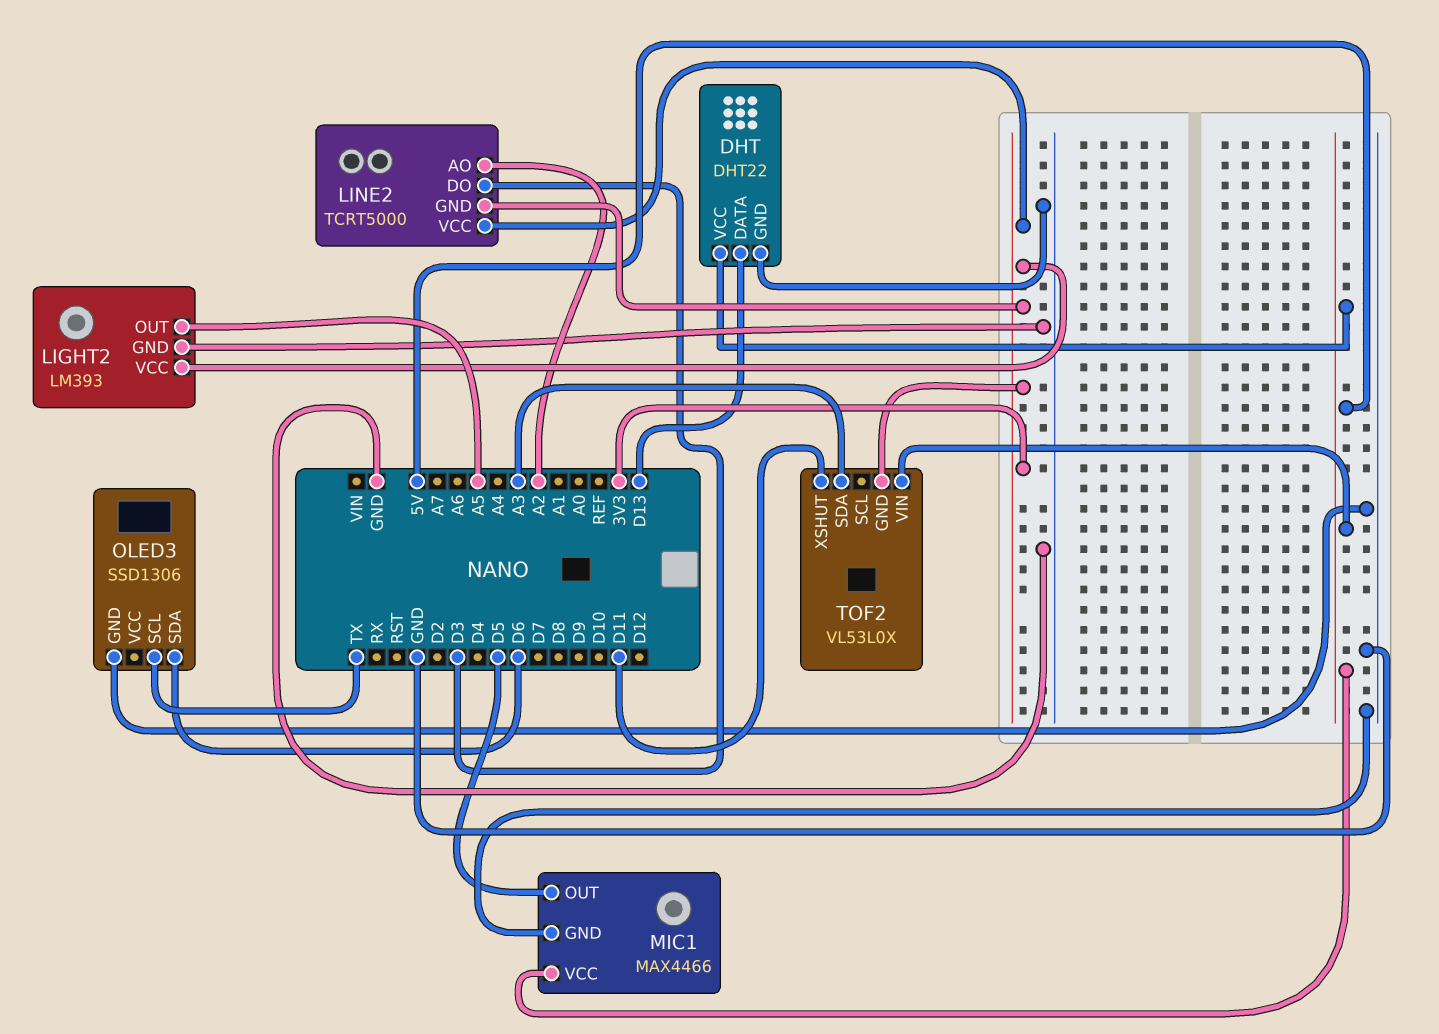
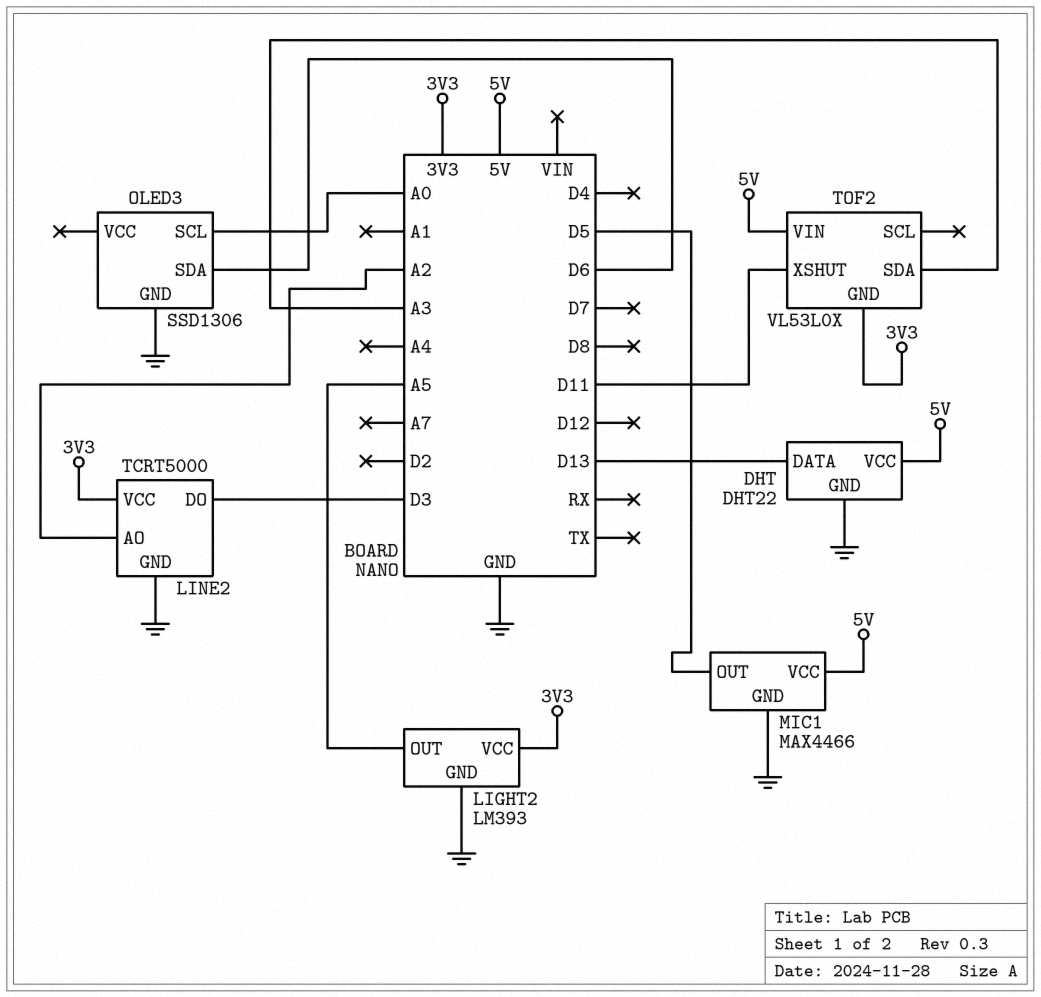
LINE2 pin GND: 3V3 -> GND
OLED3 pin SCL: TX -> A0

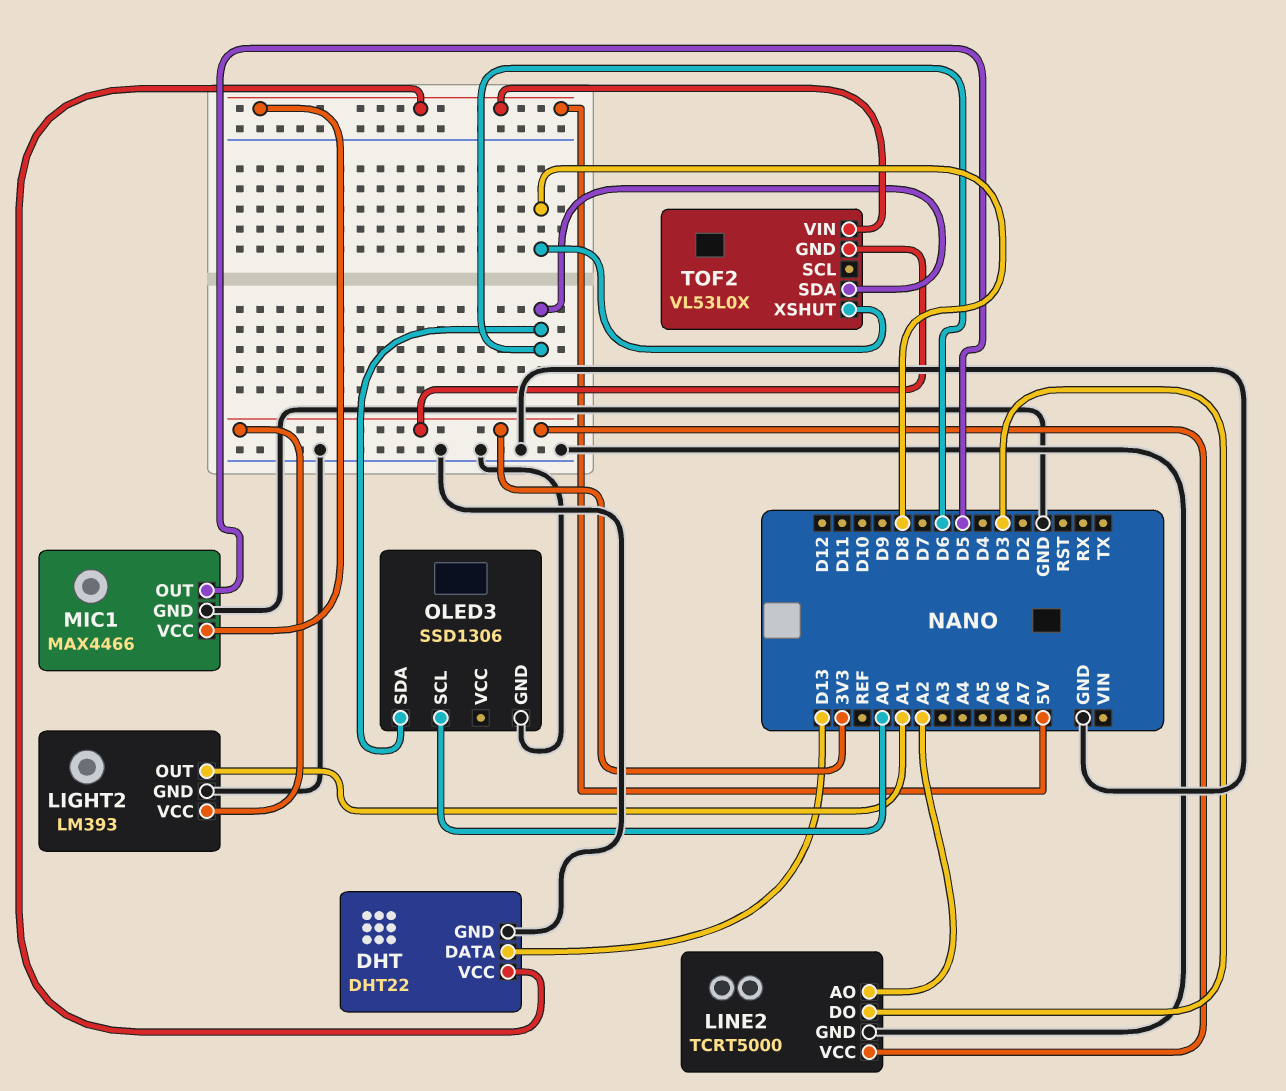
LIGHT2 pin OUT: A5 -> A1
TOF2 pin SDA: A3 -> D6
TOF2 pin XSHUT: D11 -> D8

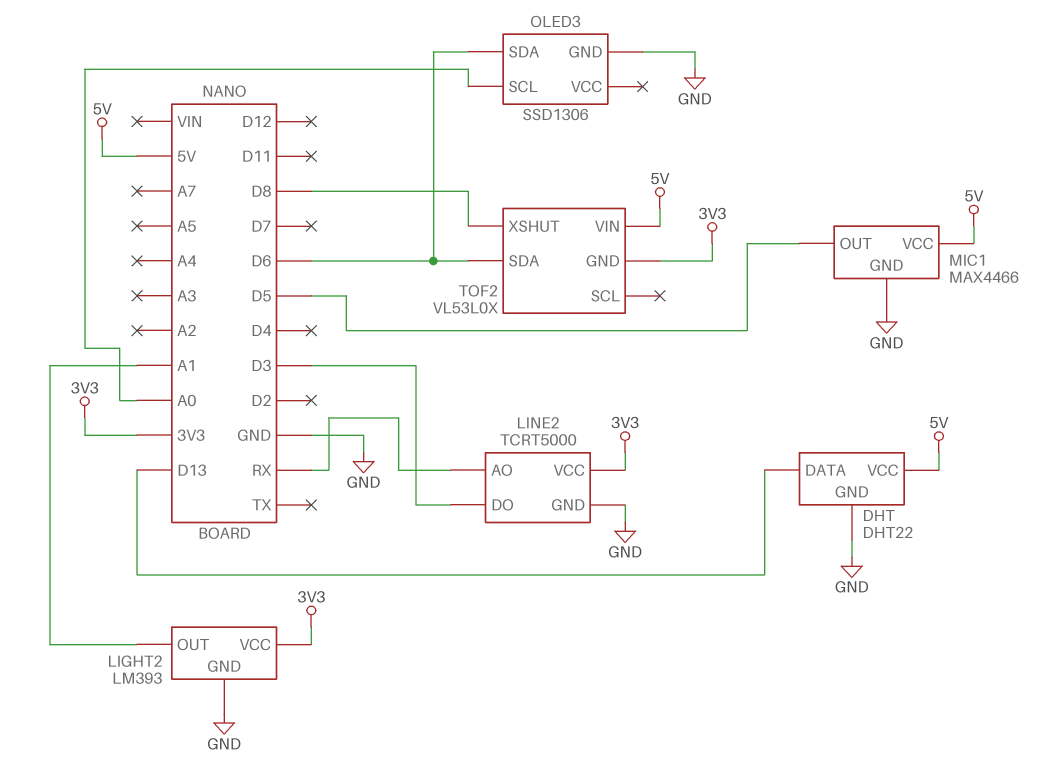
LINE2 pin AO: A2 -> RX

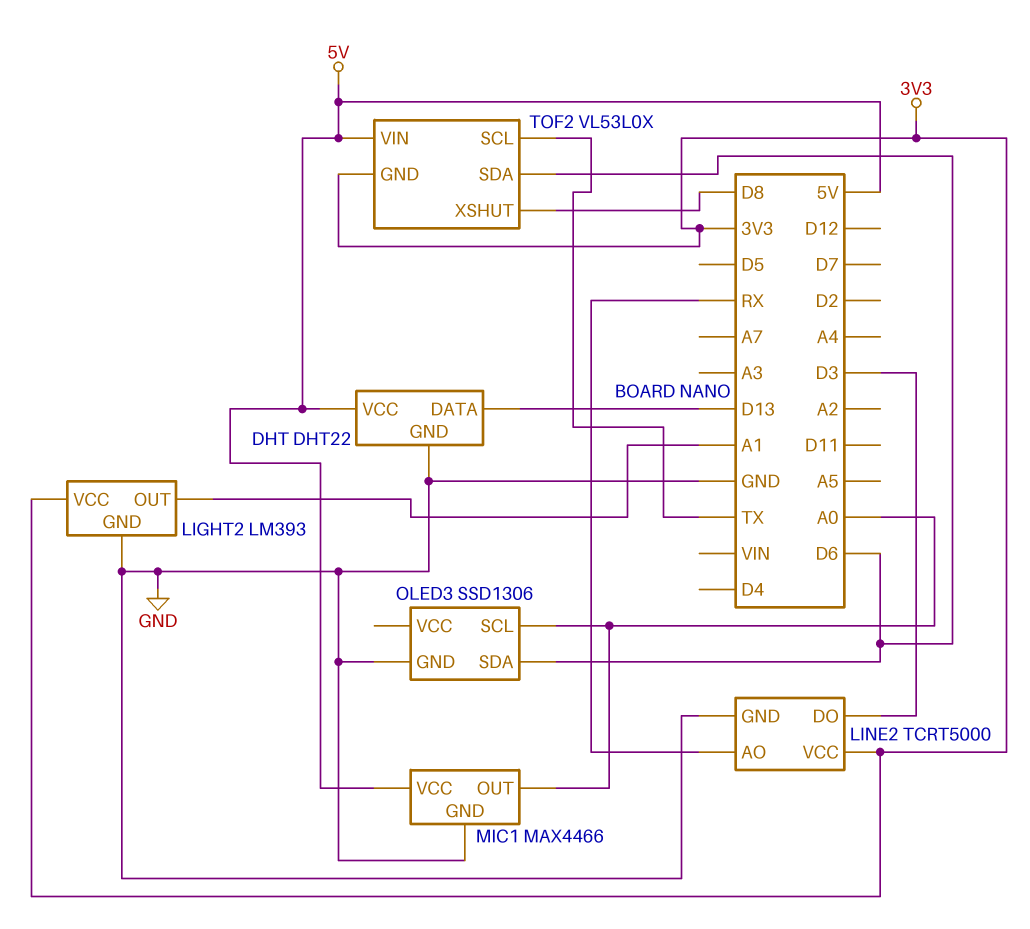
MIC1 pin OUT: D5 -> A0
TOF2 pin SCL: none -> TX

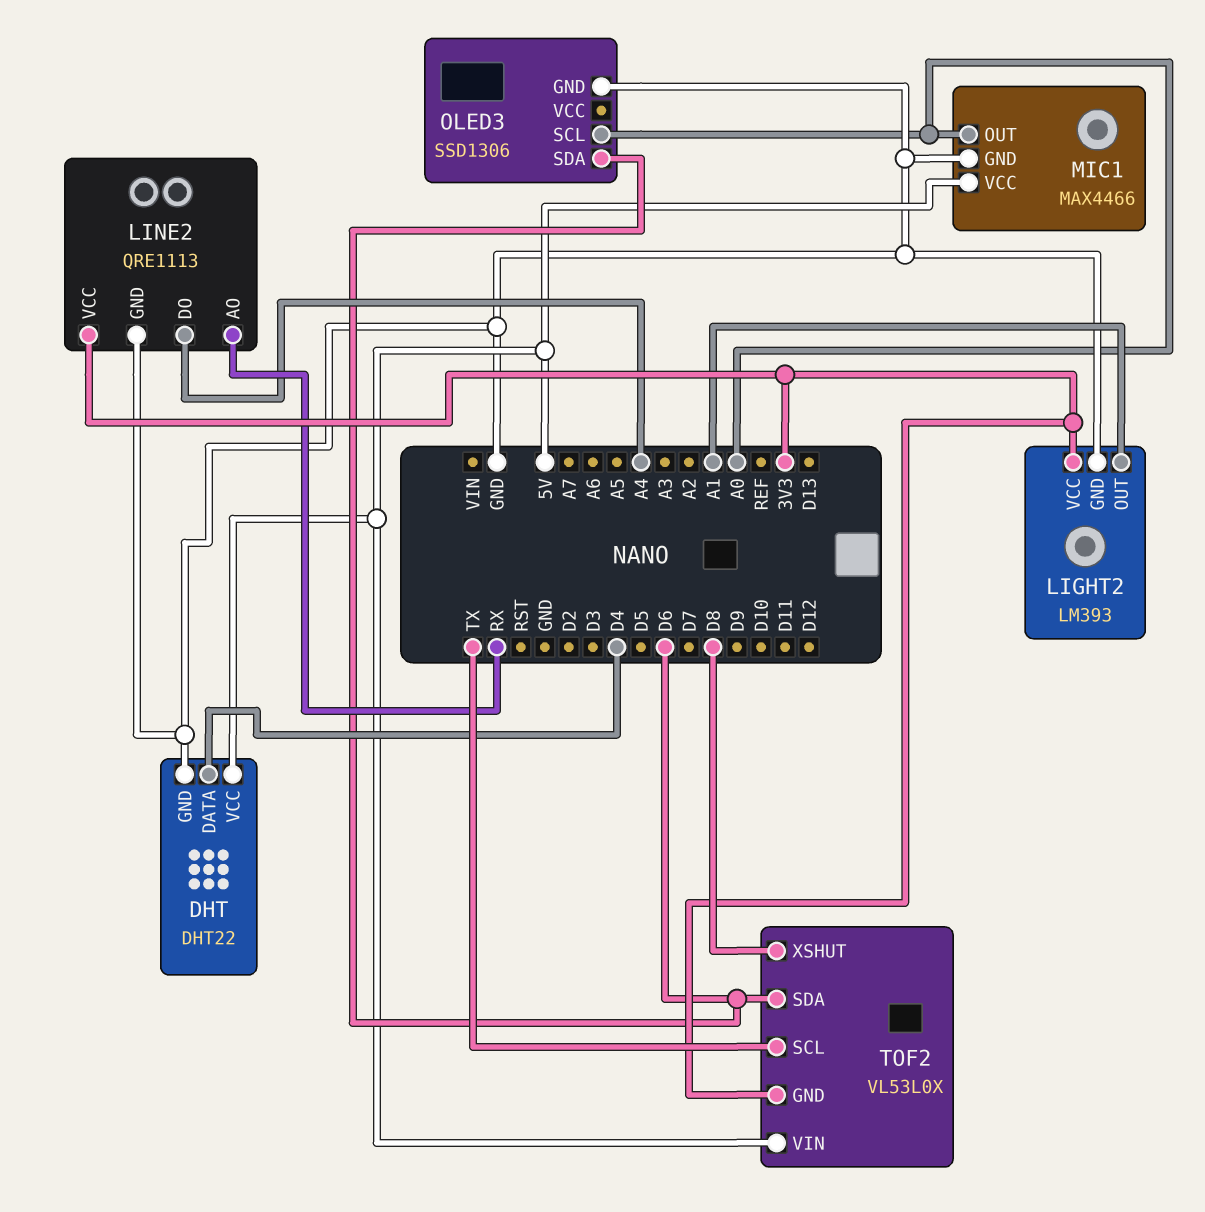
DHT pin DATA: D13 -> D4
LINE2: TCRT5000 -> QRE1113
LINE2 pin DO: D3 -> A4

